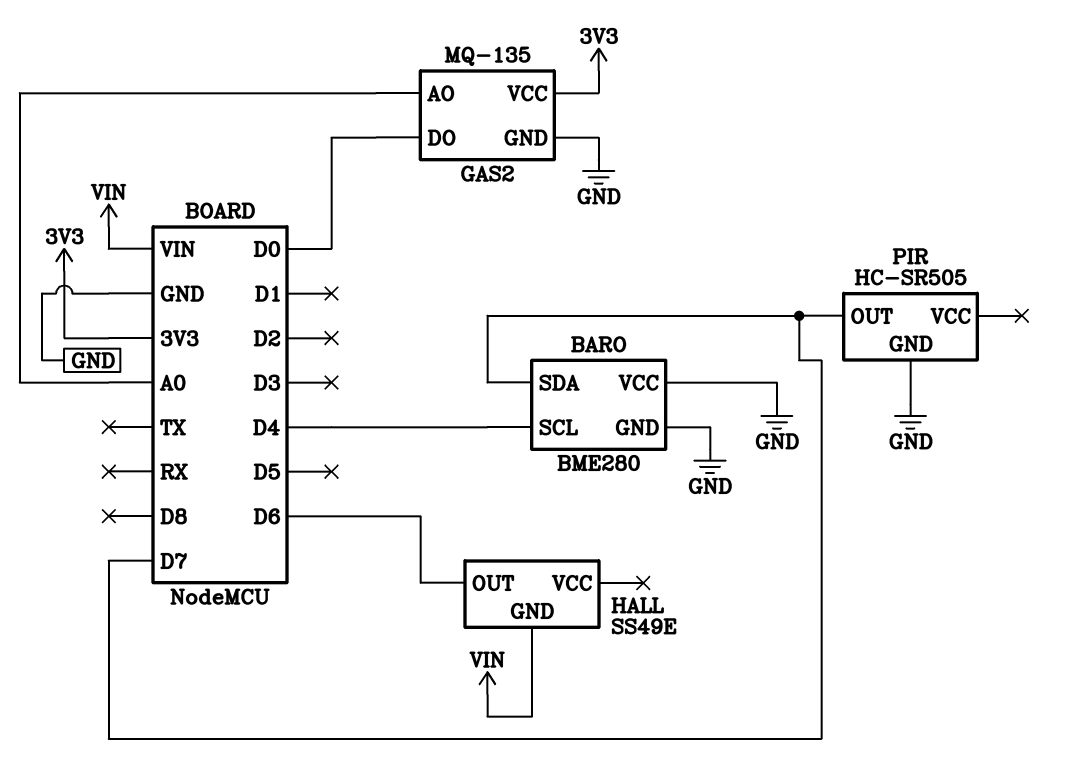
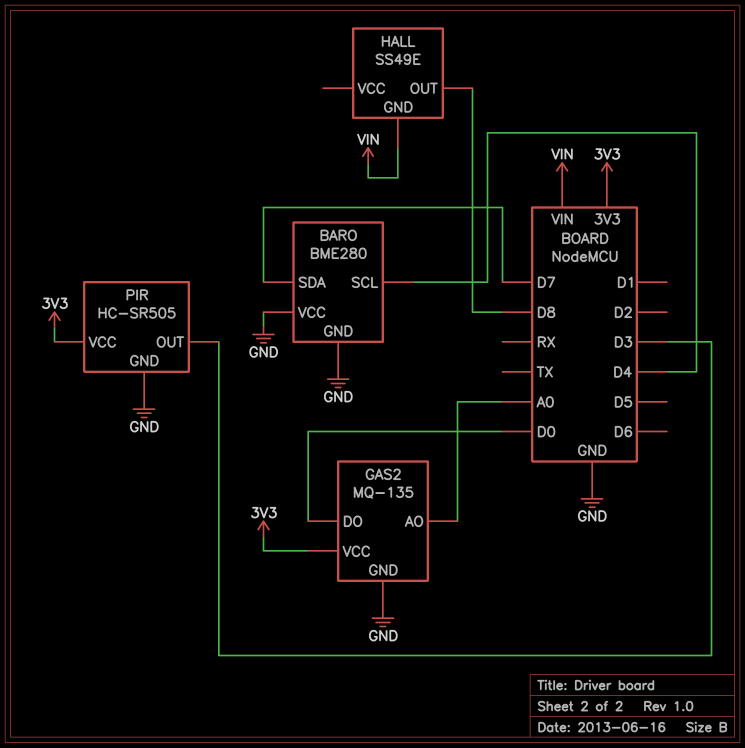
HALL pin OUT: D6 -> D8
PIR pin OUT: D7 -> D3
PIR pin VCC: none -> 3V3

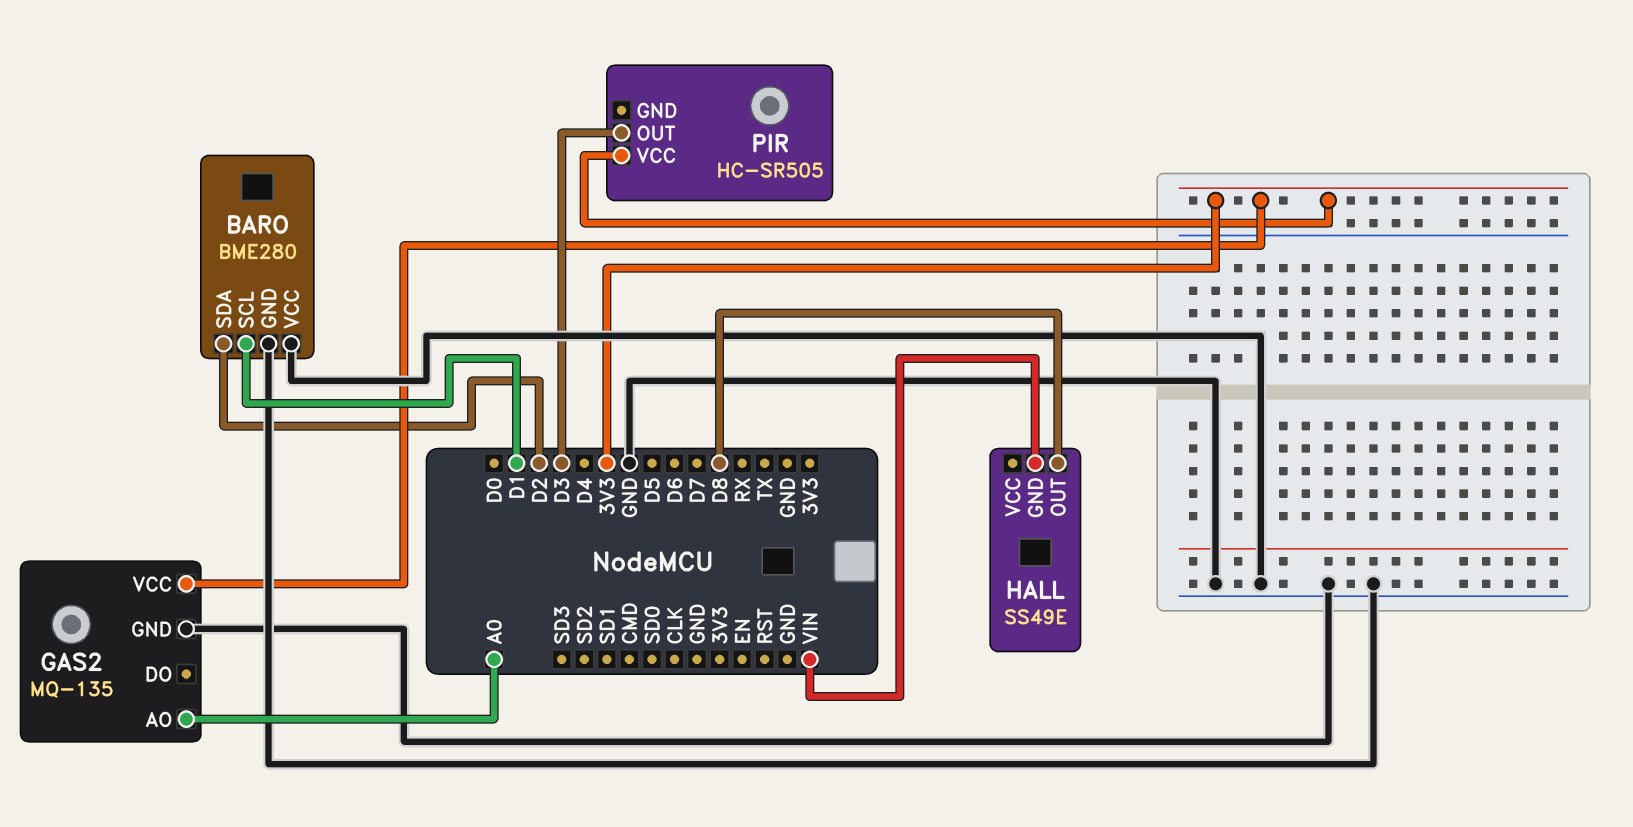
BARO pin SCL: D4 -> D1
BARO pin SDA: D7 -> D2
GAS2 pin DO: D0 -> none
PIR pin GND: GND -> none

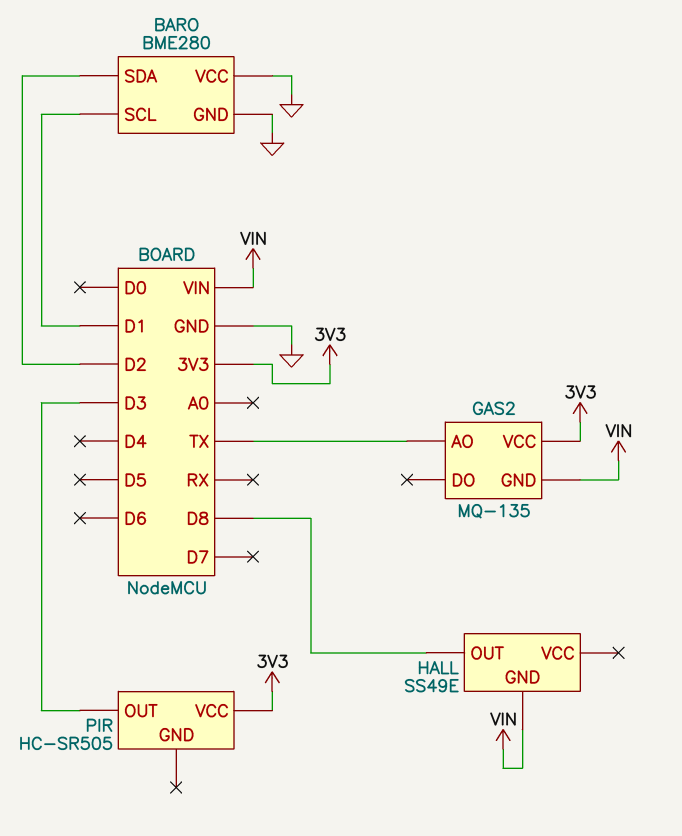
GAS2 pin AO: A0 -> TX
GAS2 pin GND: GND -> VIN

